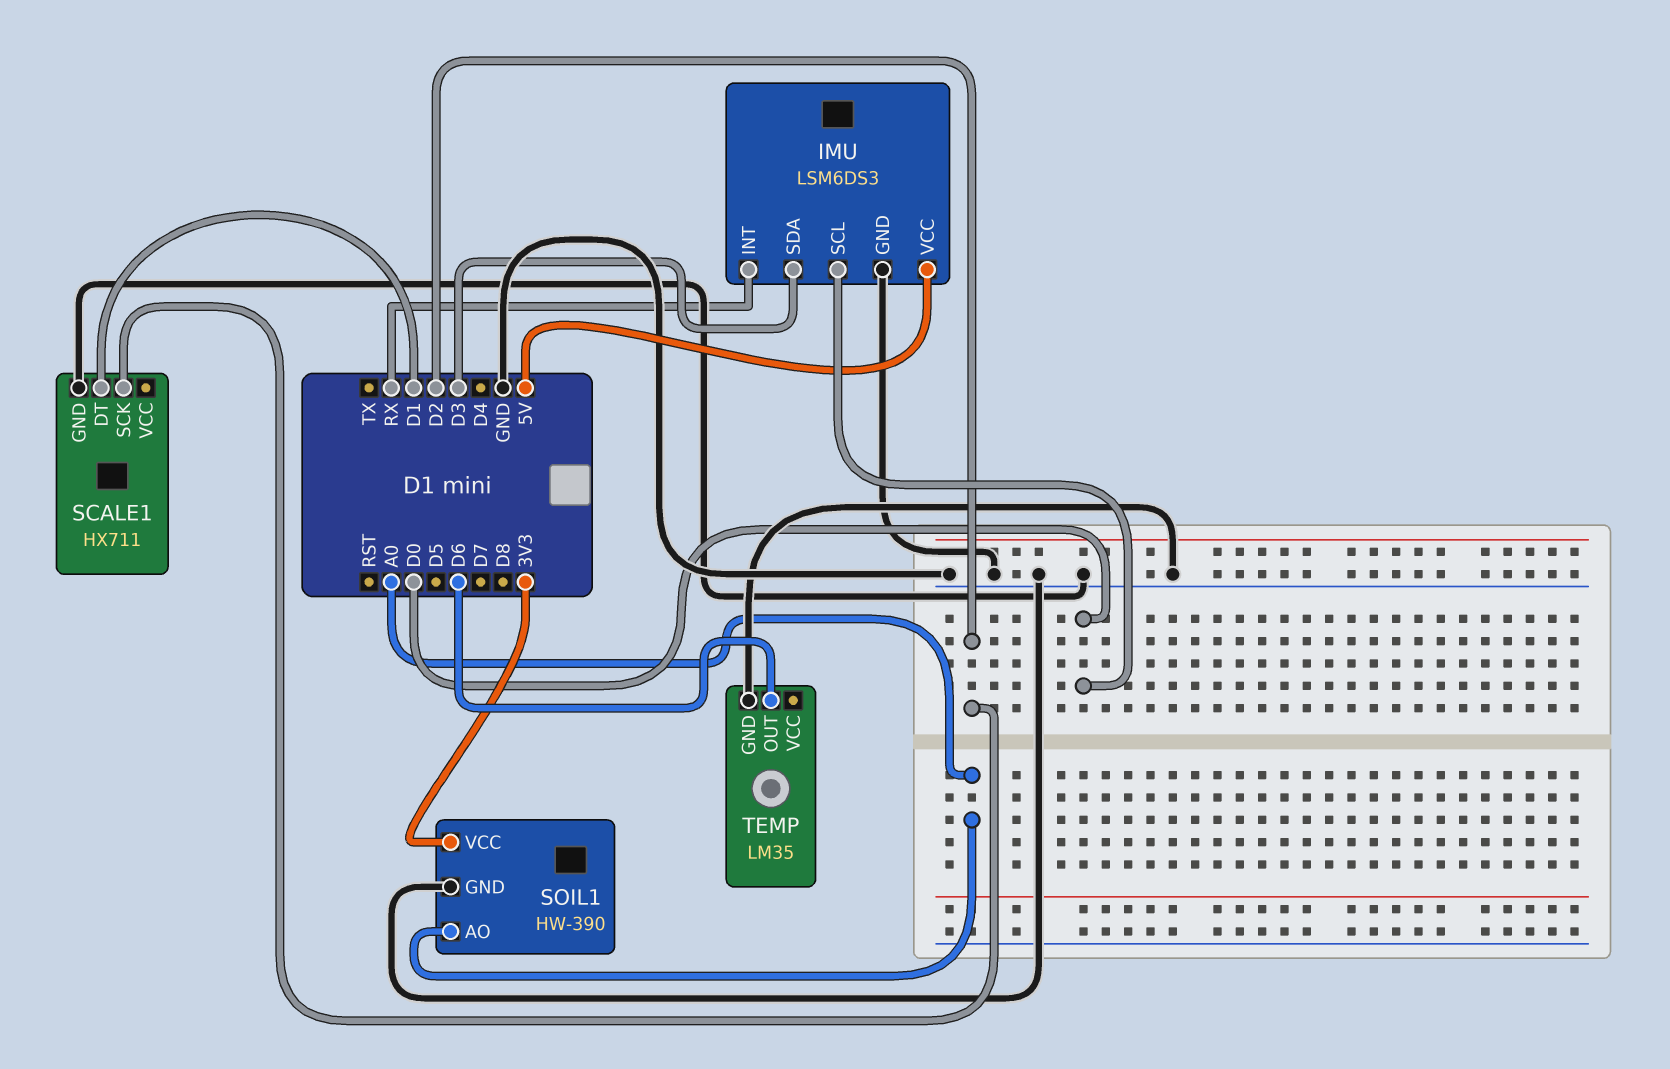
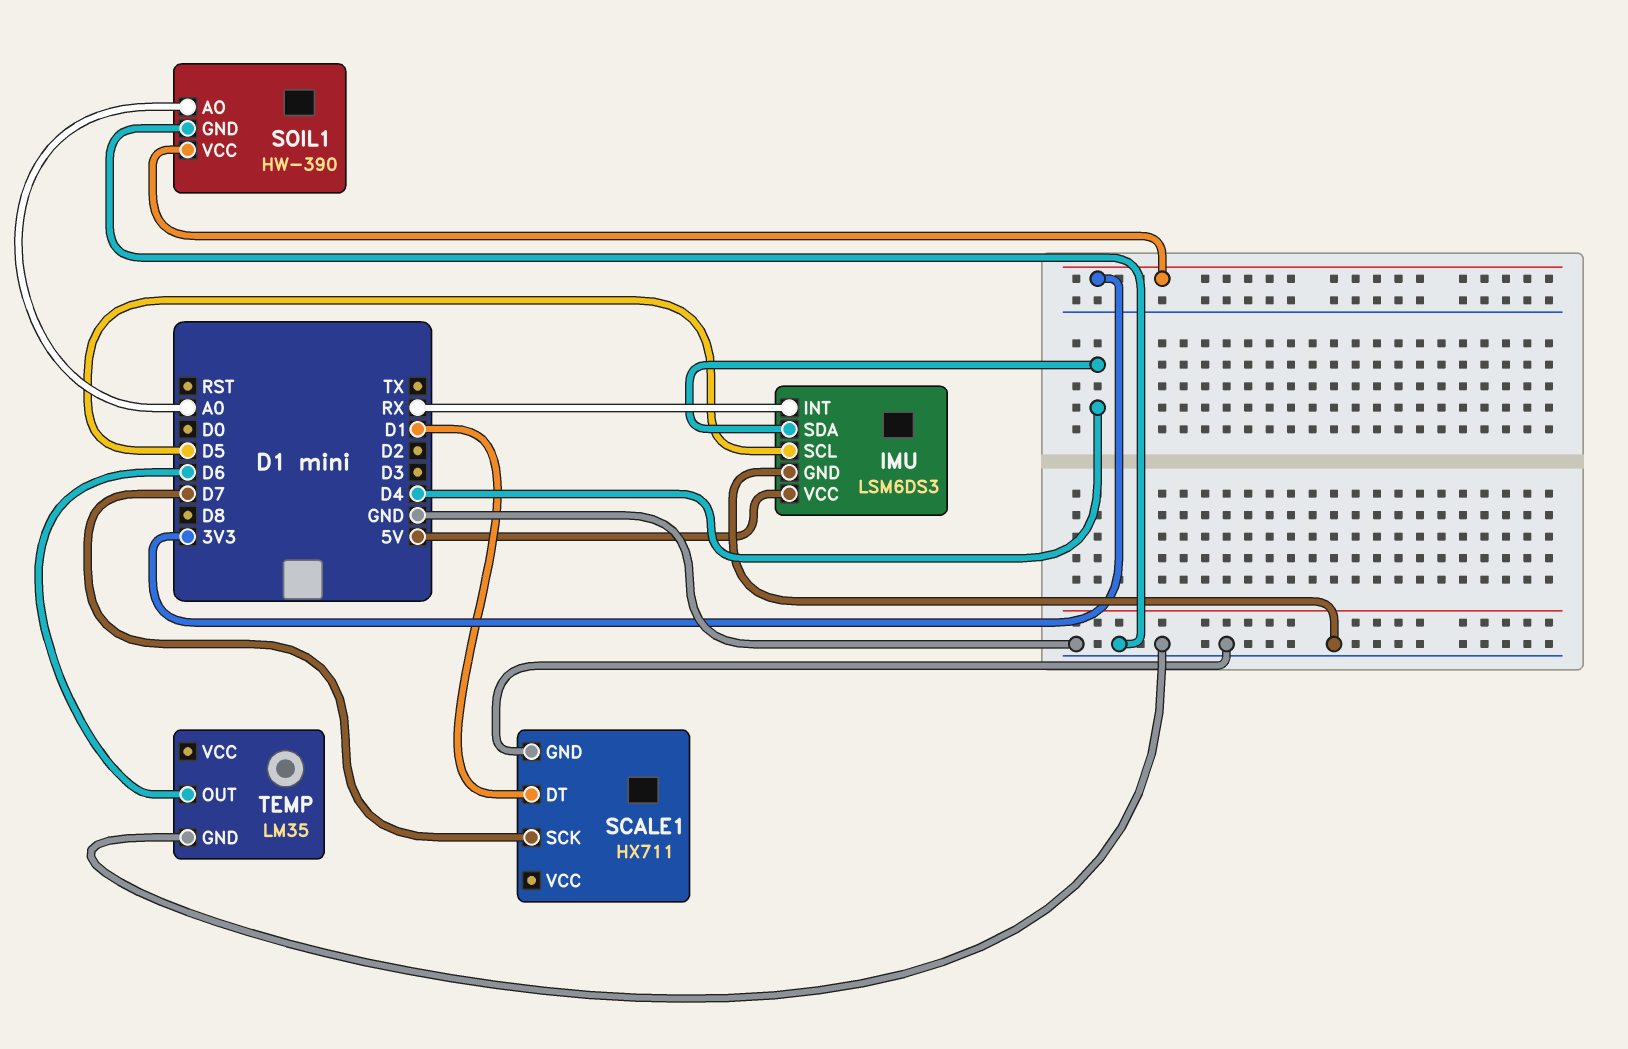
IMU pin SCL: D0 -> D5
IMU pin SDA: D3 -> D4
SCALE1 pin SCK: D2 -> D7

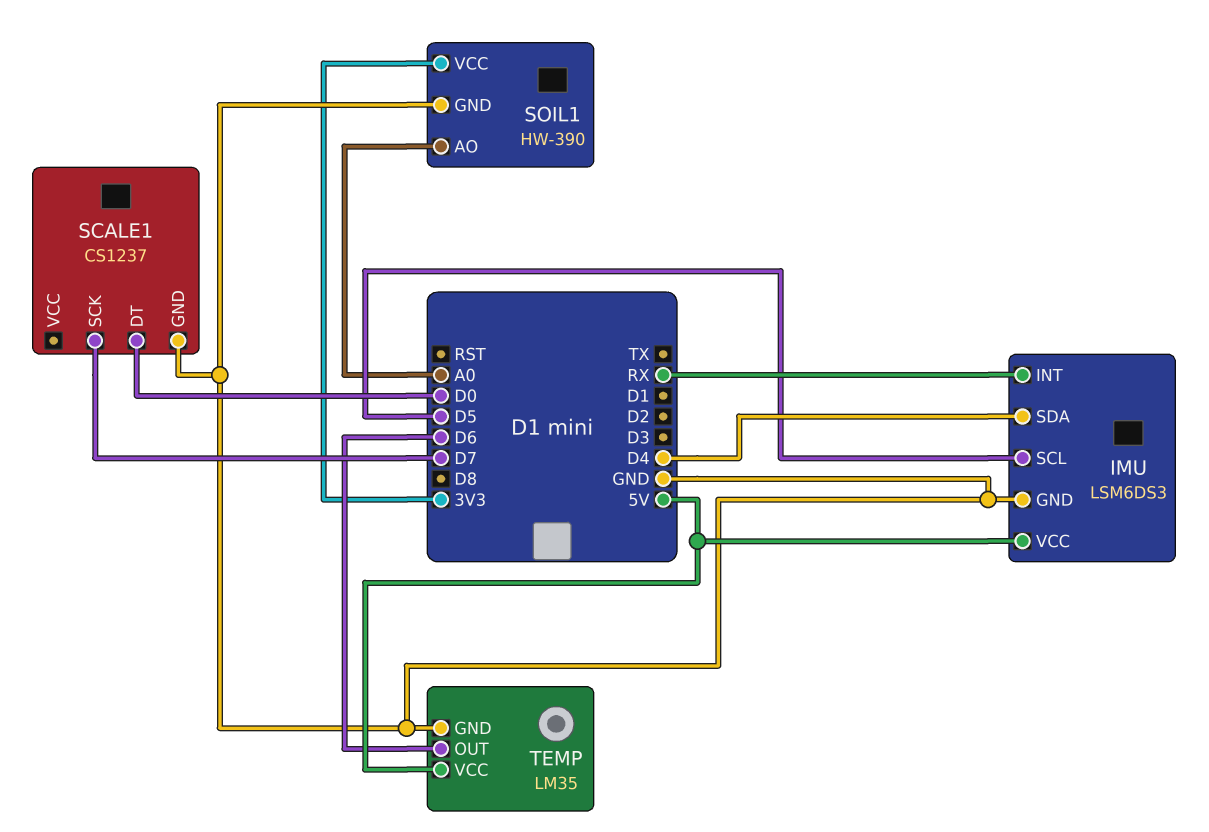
SCALE1: HX711 -> CS1237
SCALE1 pin DT: D1 -> D0
TEMP pin VCC: none -> 5V

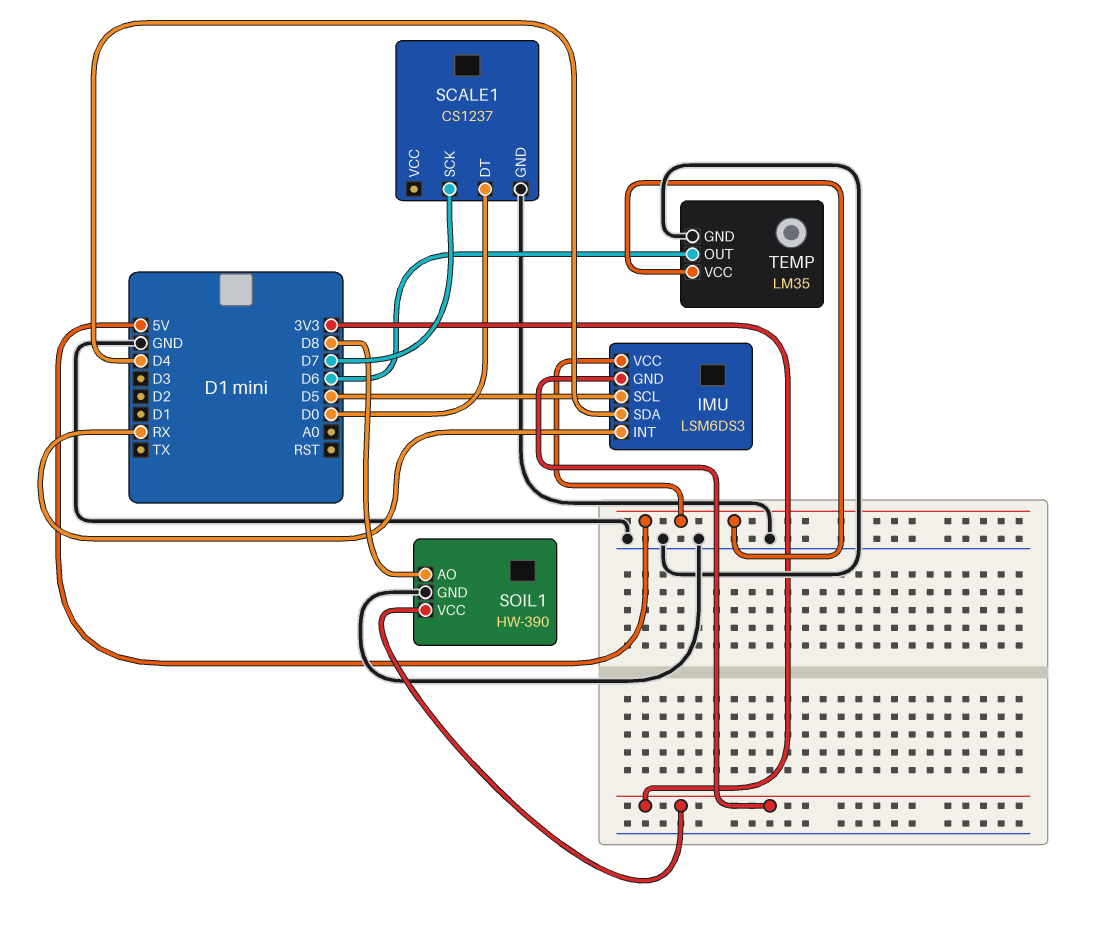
IMU pin GND: GND -> 3V3
SOIL1 pin AO: A0 -> D8

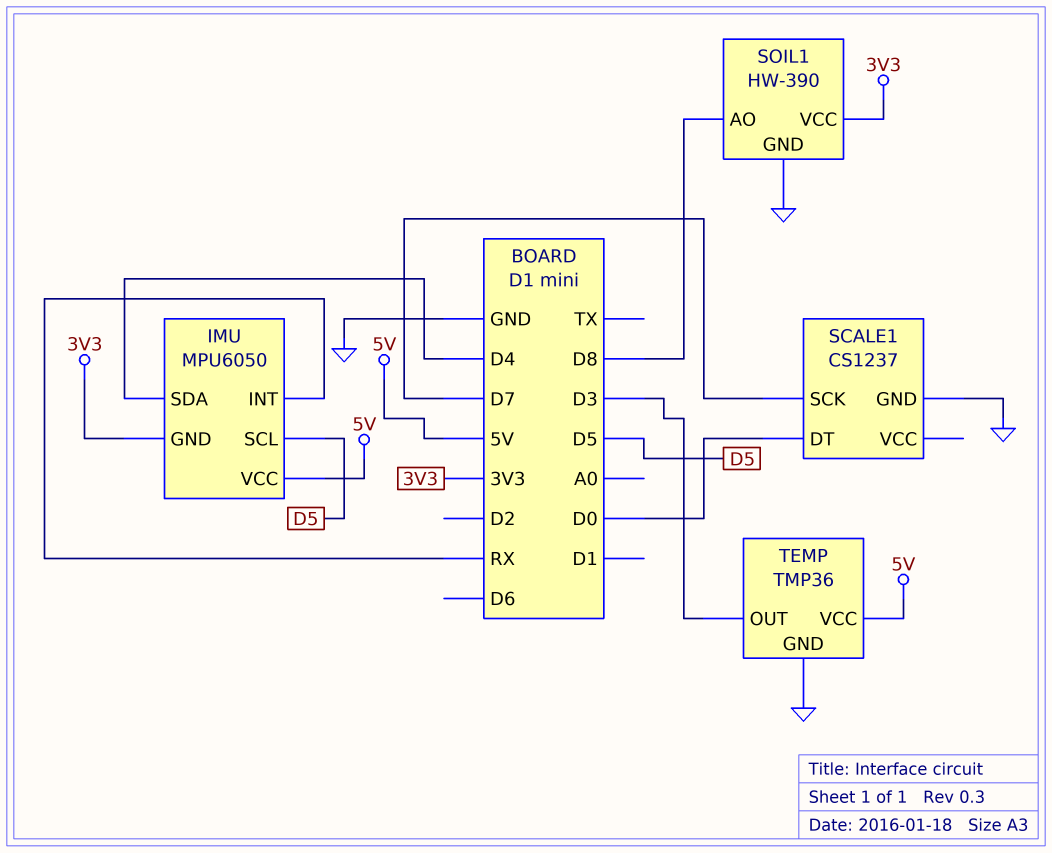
IMU: LSM6DS3 -> MPU6050
TEMP: LM35 -> TMP36
TEMP pin OUT: D6 -> D3

